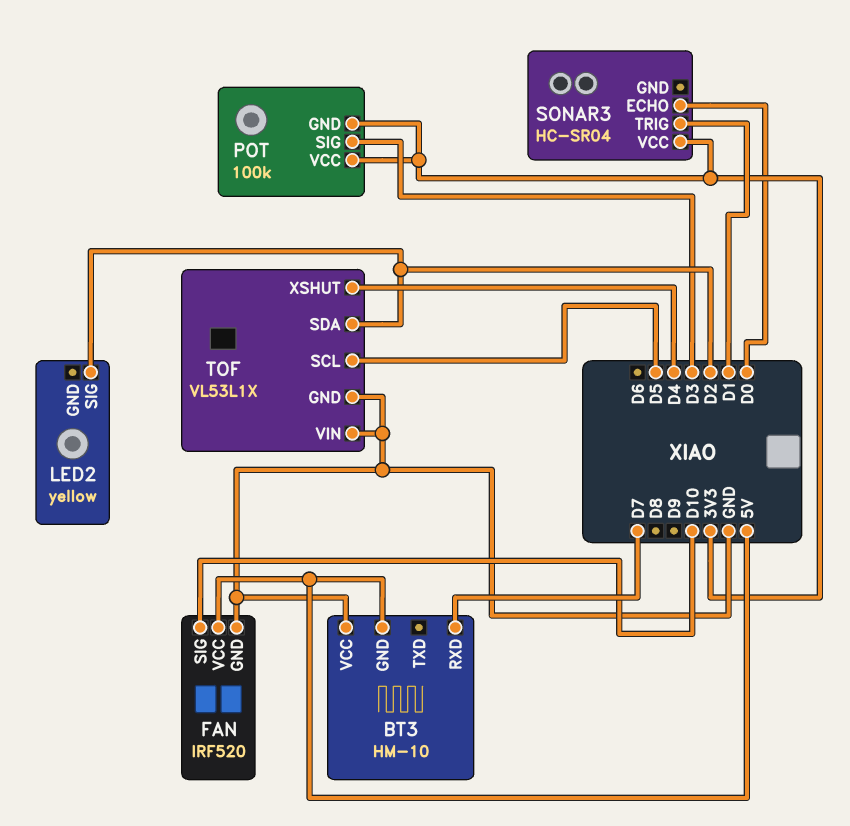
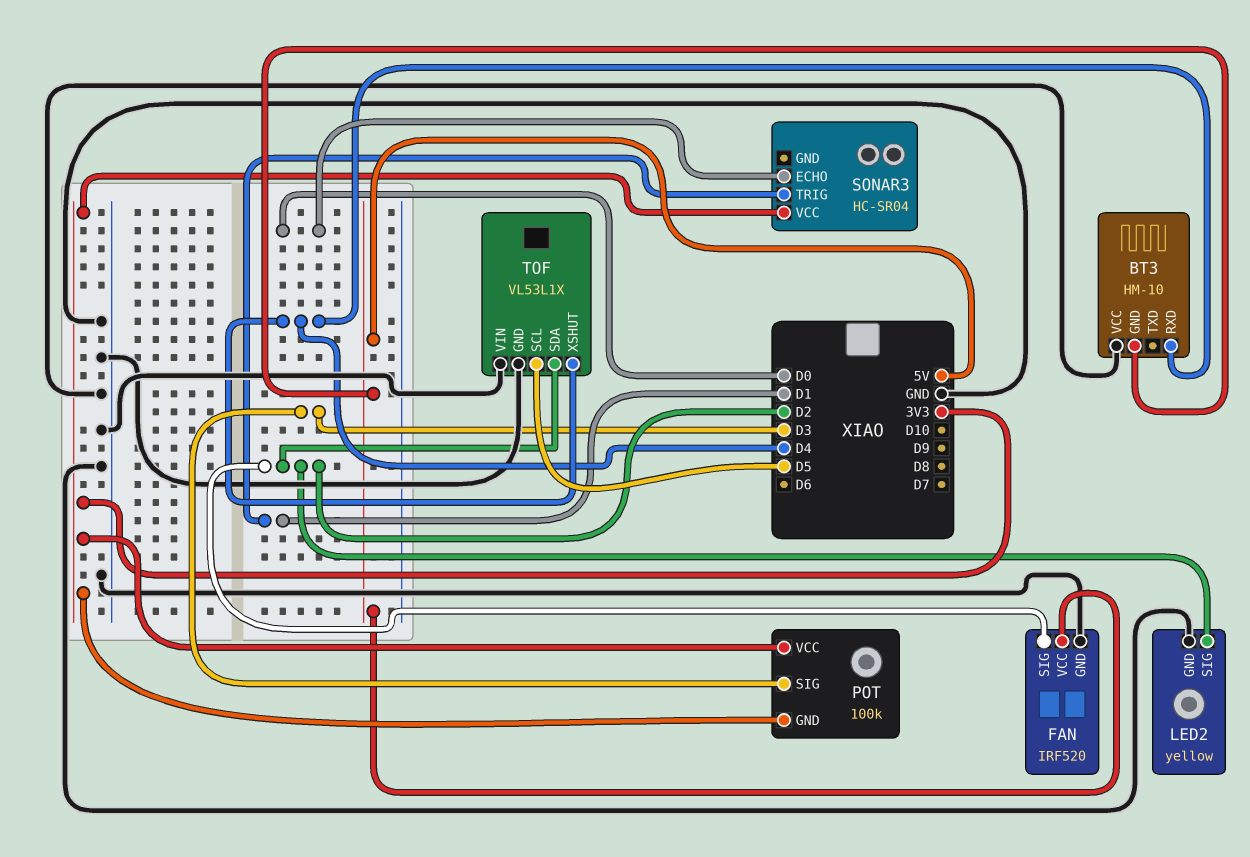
BT3 pin RXD: D7 -> D4
FAN pin SIG: D10 -> D2
LED2 pin GND: none -> GND

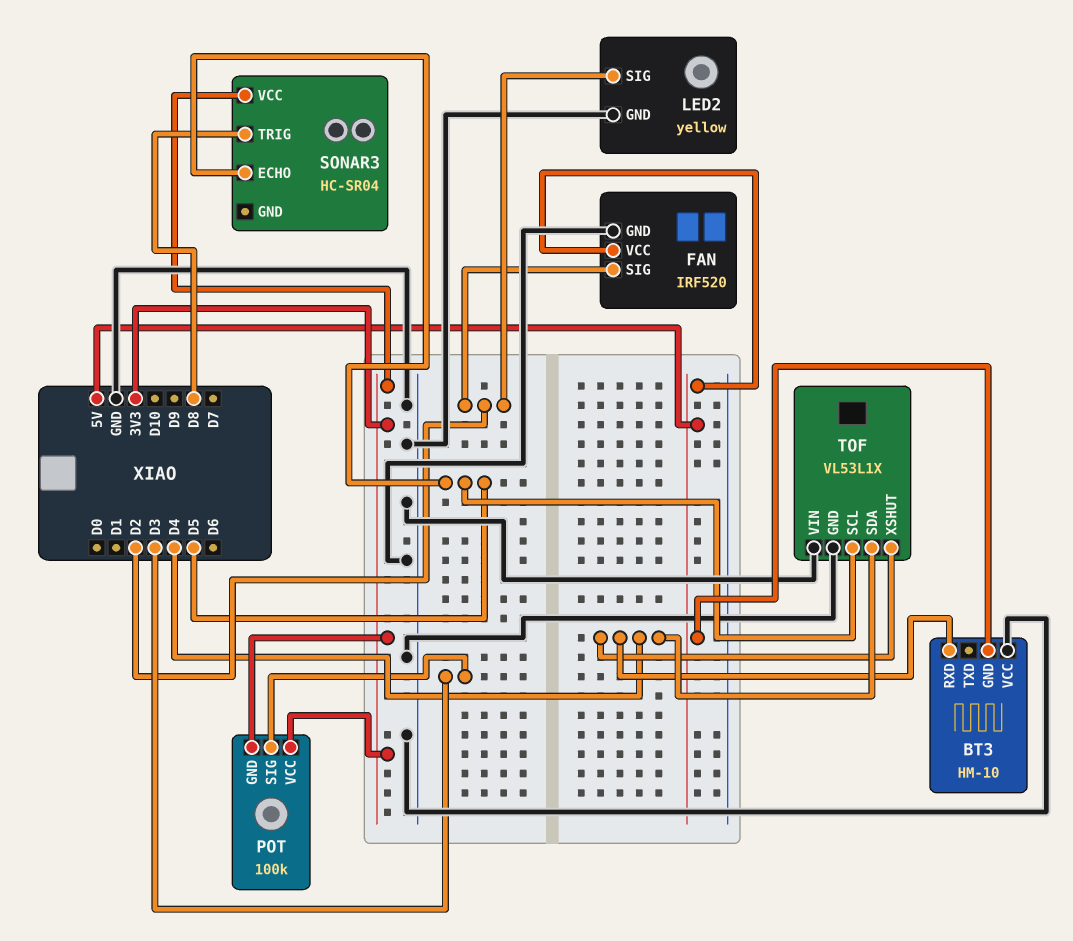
SONAR3 pin ECHO: D0 -> D5
SONAR3 pin TRIG: D1 -> D8
TOF pin SDA: D2 -> D4

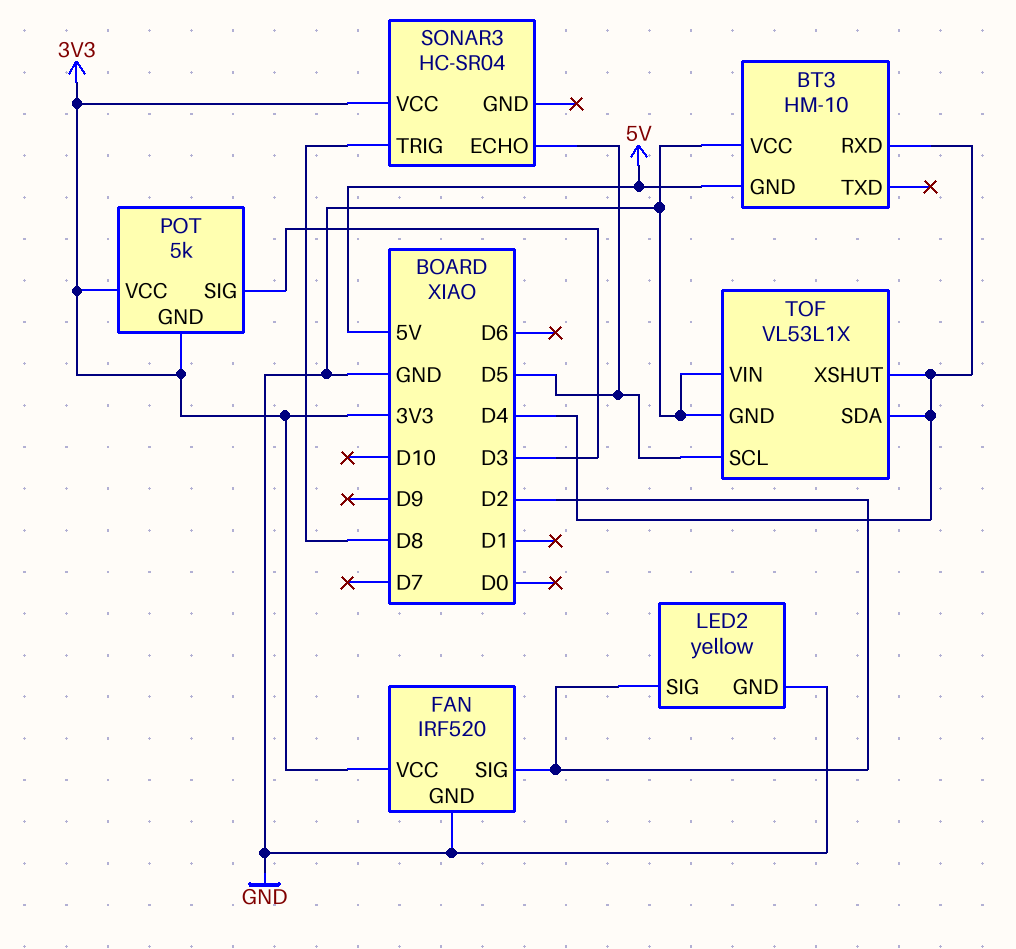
FAN pin VCC: 5V -> 3V3
POT: 100k -> 5k

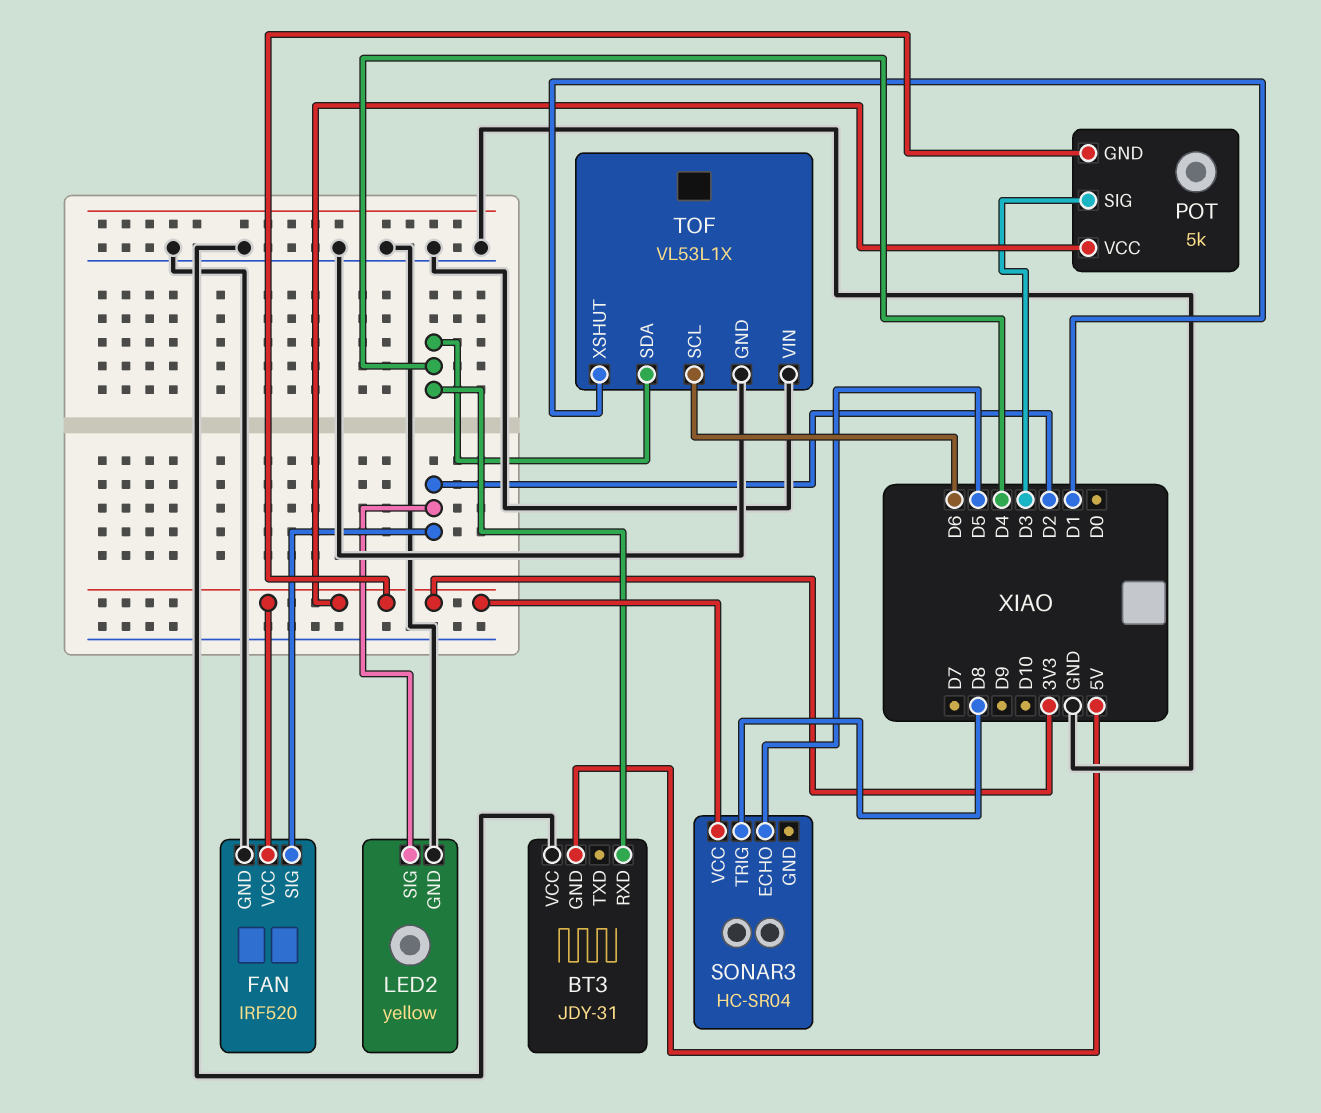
BT3: HM-10 -> JDY-31
TOF pin SCL: D5 -> D6
TOF pin XSHUT: D4 -> D1

